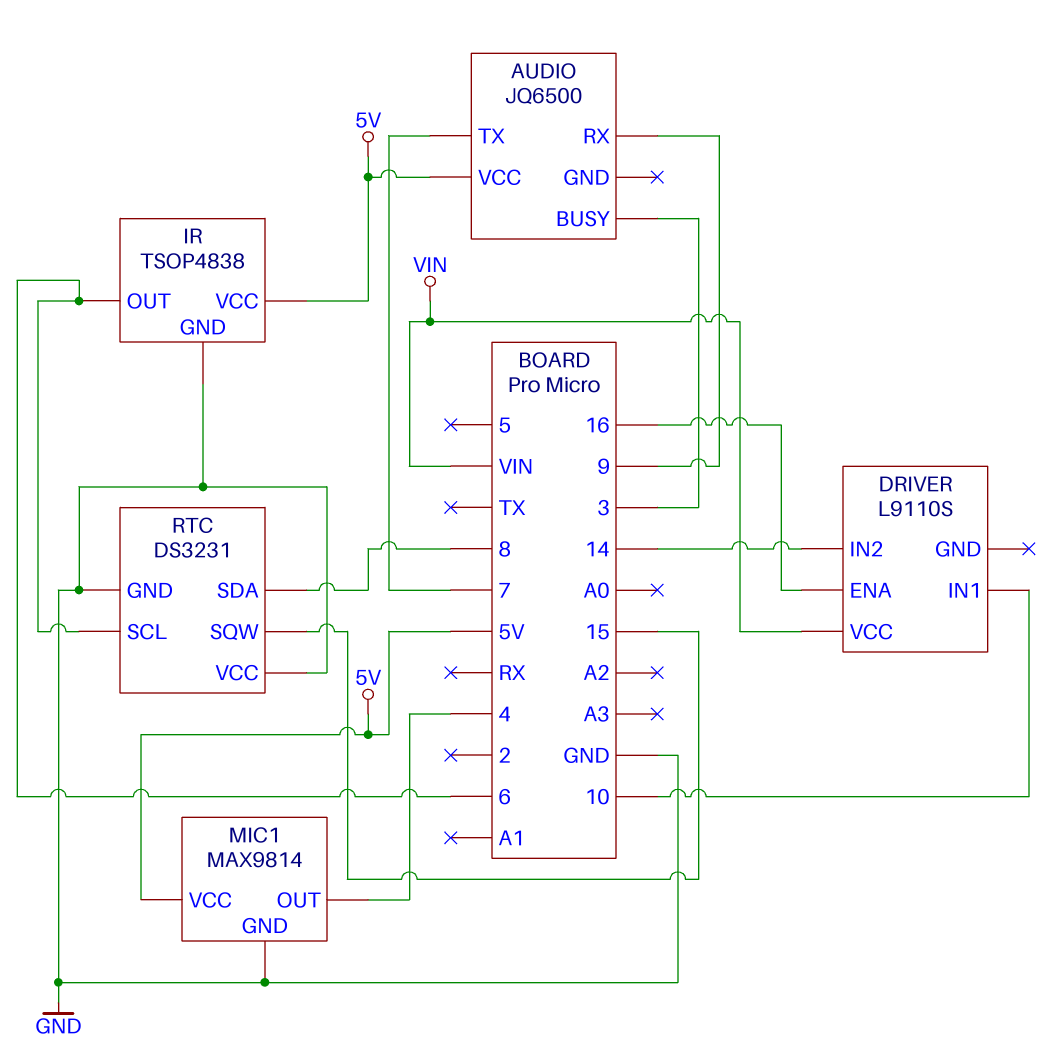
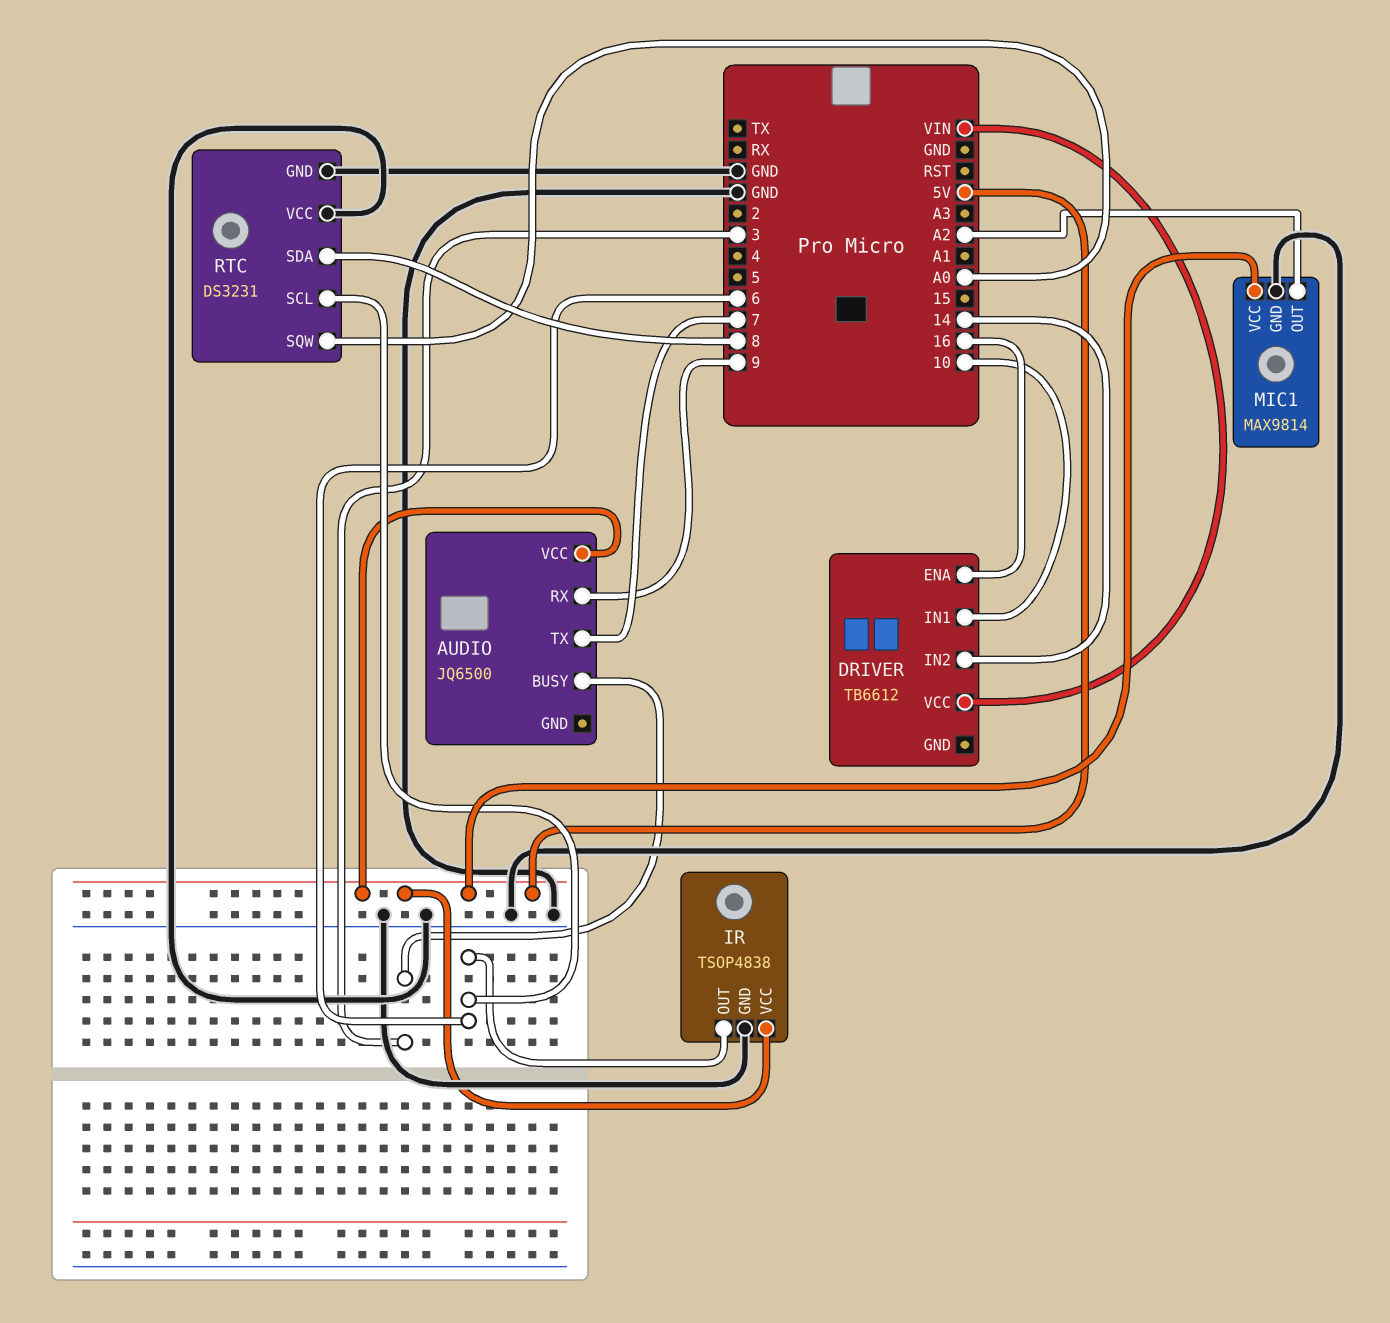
DRIVER: L9110S -> TB6612
MIC1 pin OUT: 4 -> A2
RTC pin SQW: 15 -> A0

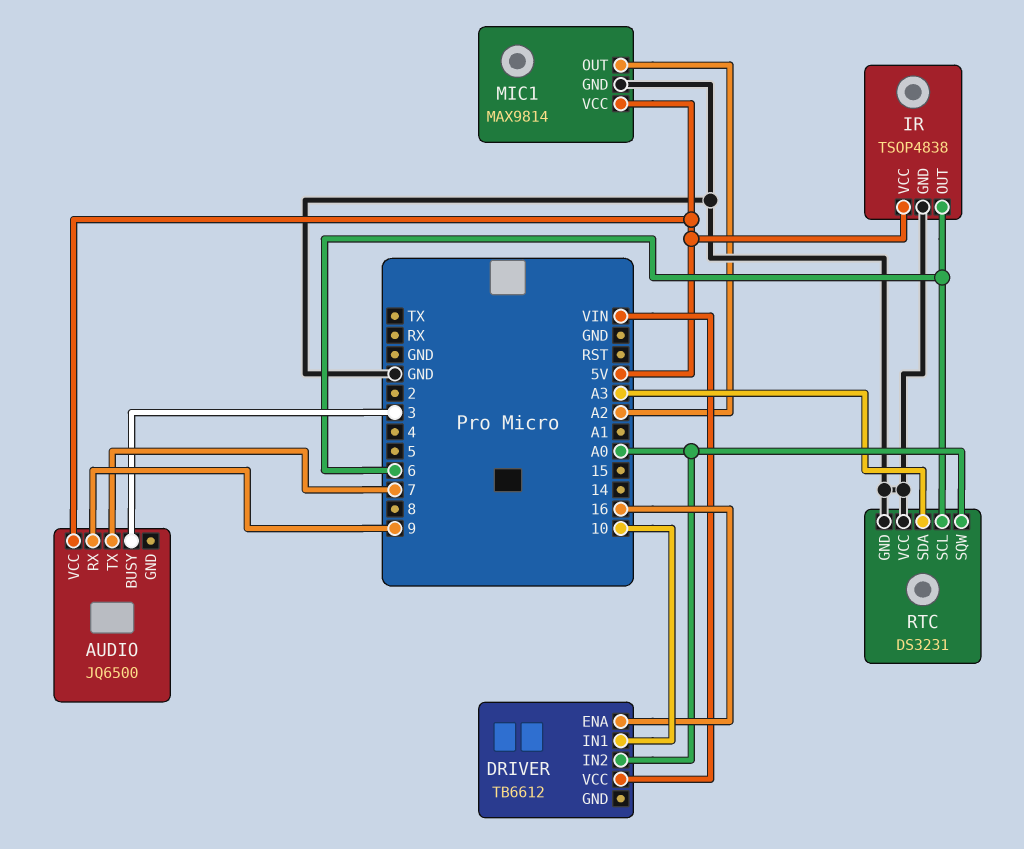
DRIVER pin IN2: 14 -> A0
RTC pin SDA: 8 -> A3

